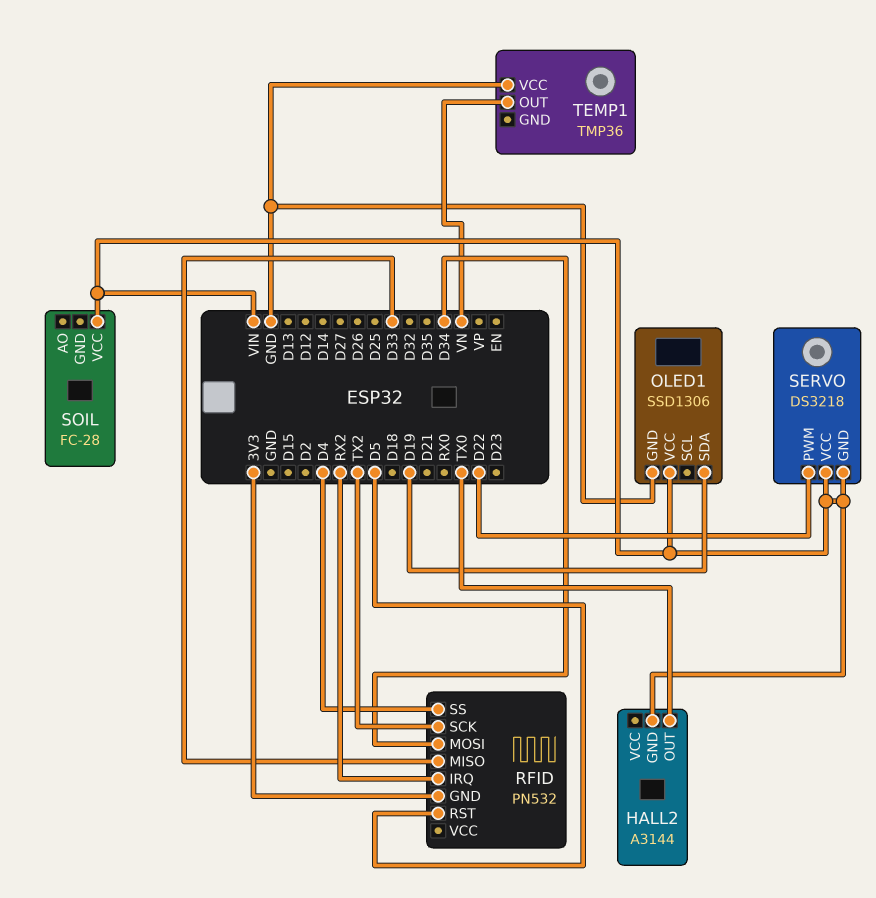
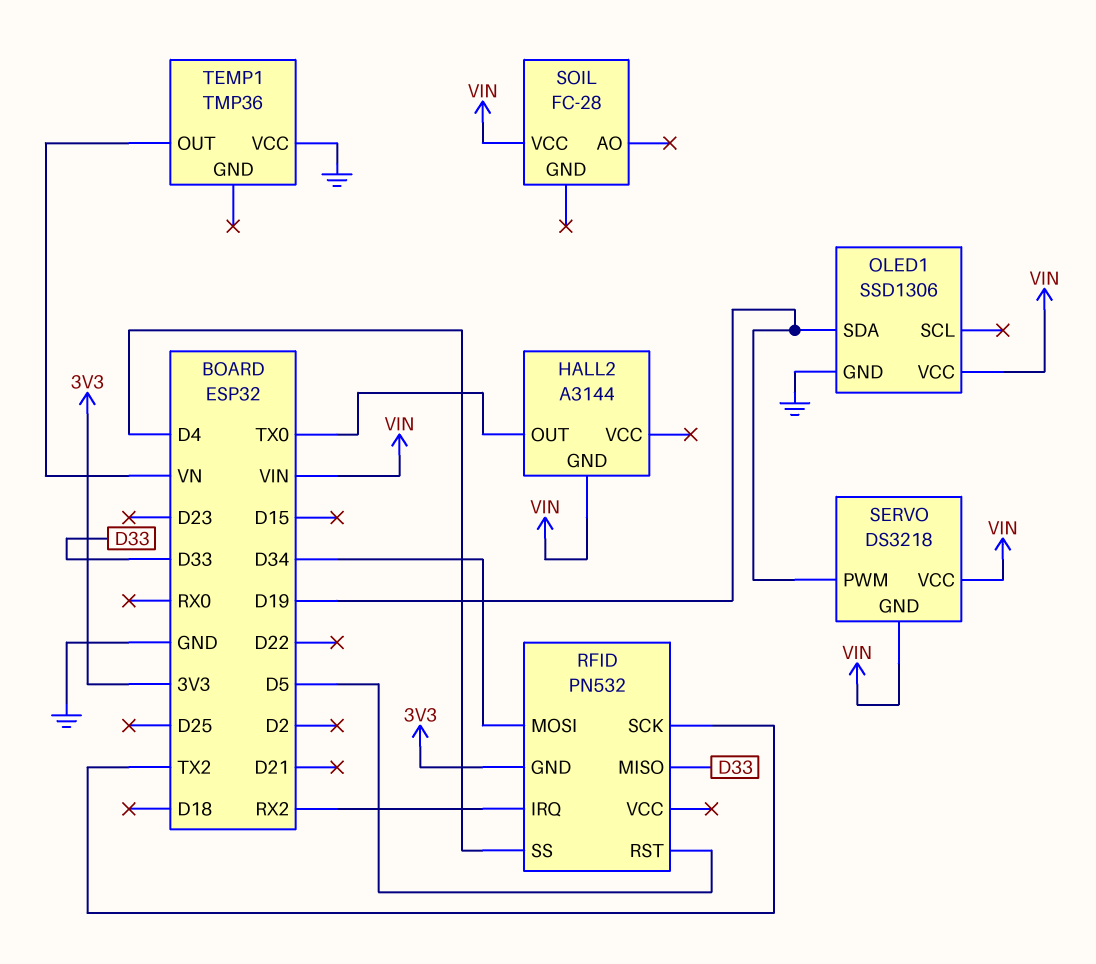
SERVO pin PWM: D22 -> D19

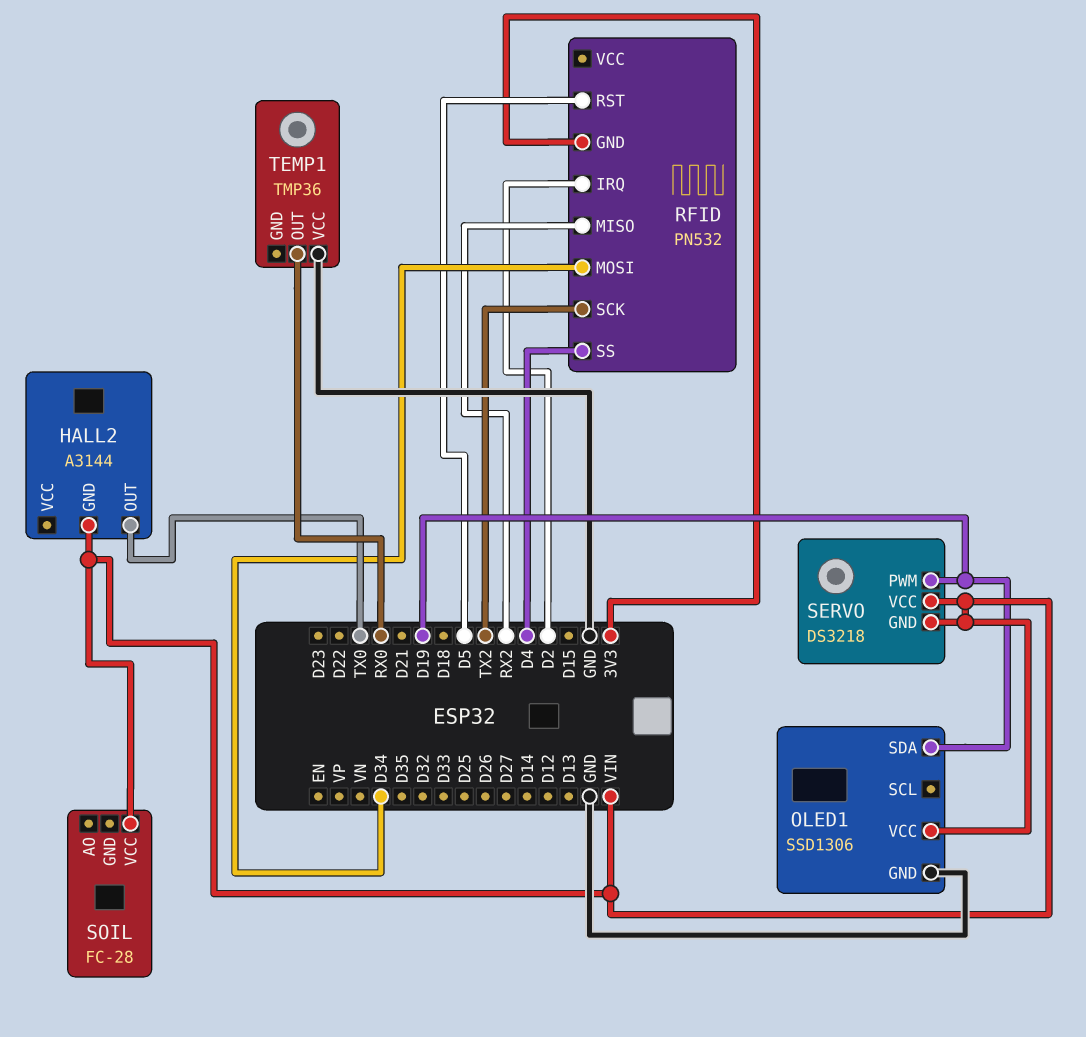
RFID pin IRQ: RX2 -> D2
RFID pin MISO: D33 -> RX2
TEMP1 pin OUT: VN -> RX0

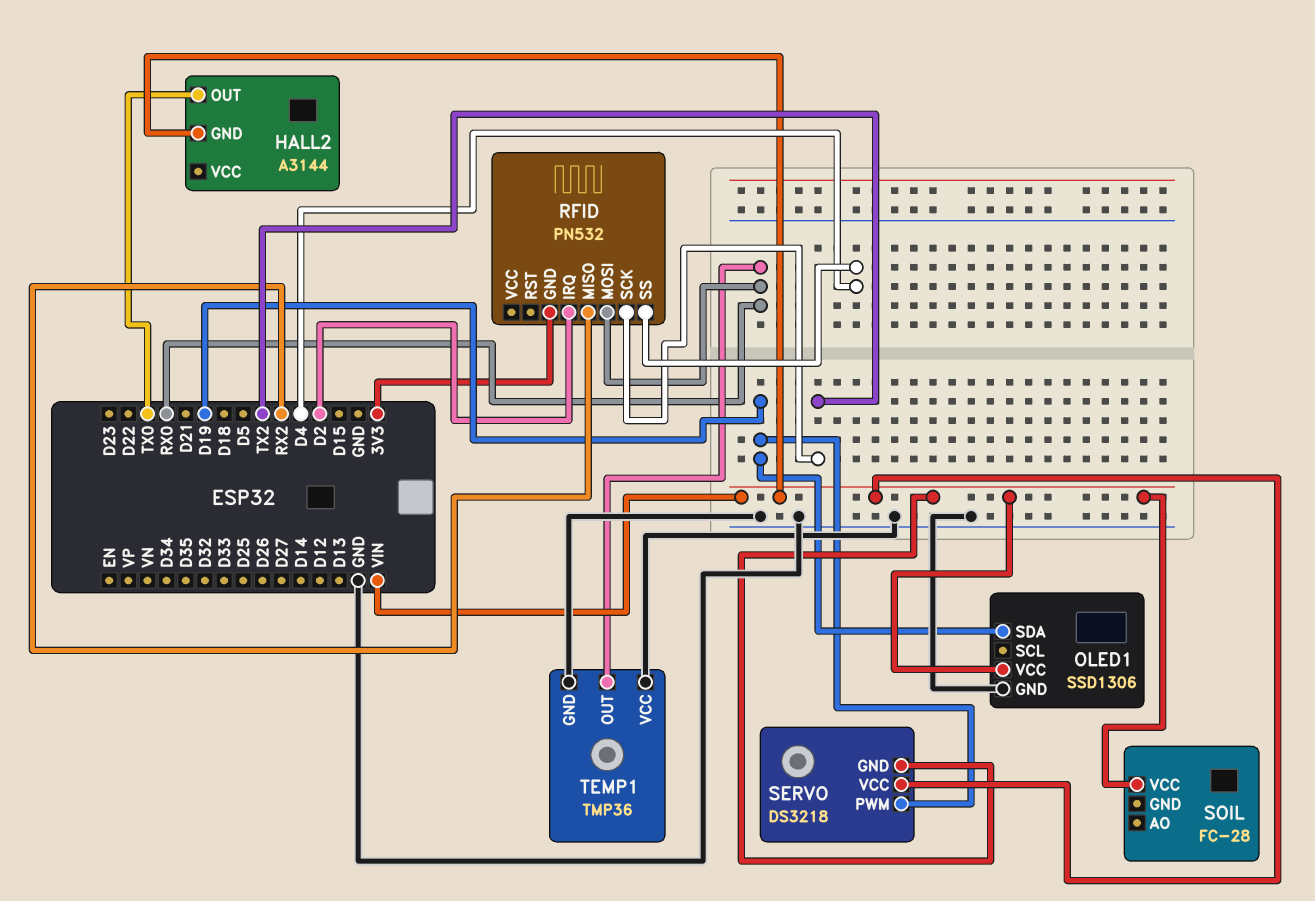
RFID pin MOSI: D34 -> RX0
RFID pin RST: D5 -> none
TEMP1 pin GND: none -> GND

